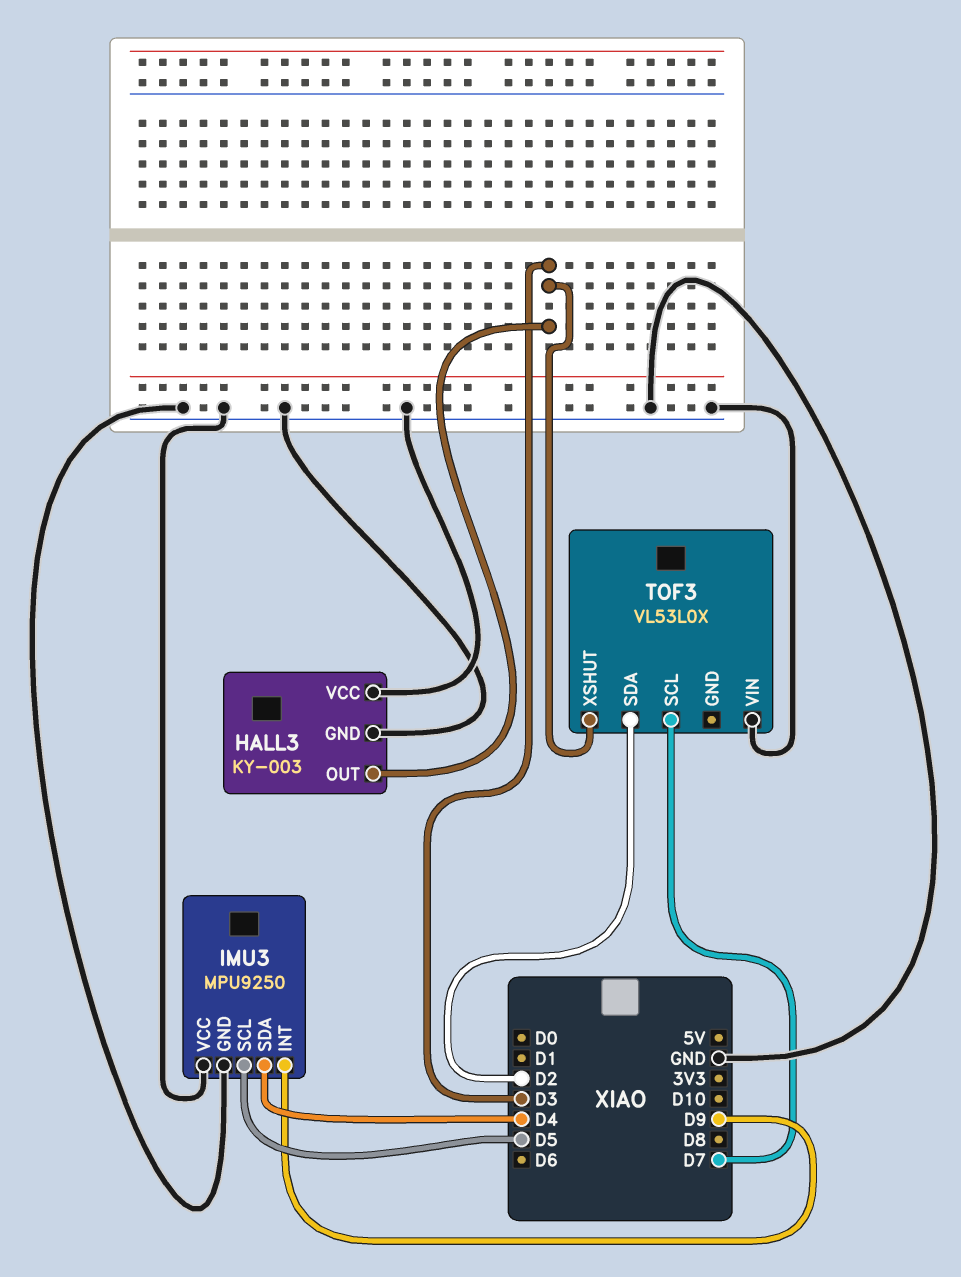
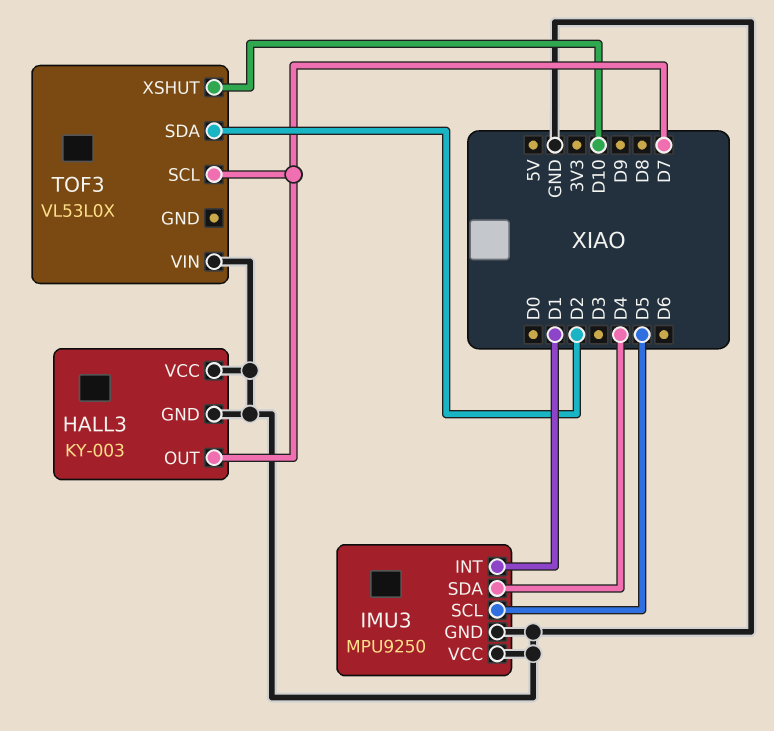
HALL3 pin OUT: D3 -> D7
IMU3 pin INT: D9 -> D1
TOF3 pin XSHUT: D3 -> D10

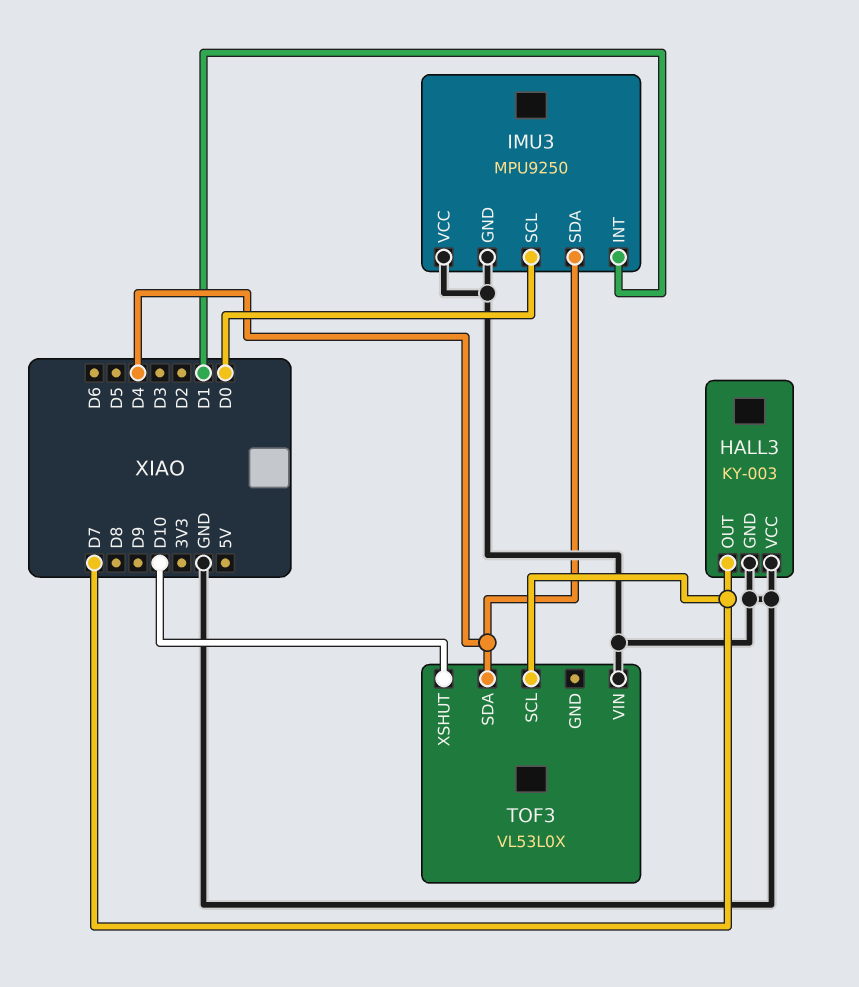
IMU3 pin SCL: D5 -> D0
TOF3 pin SDA: D2 -> D4

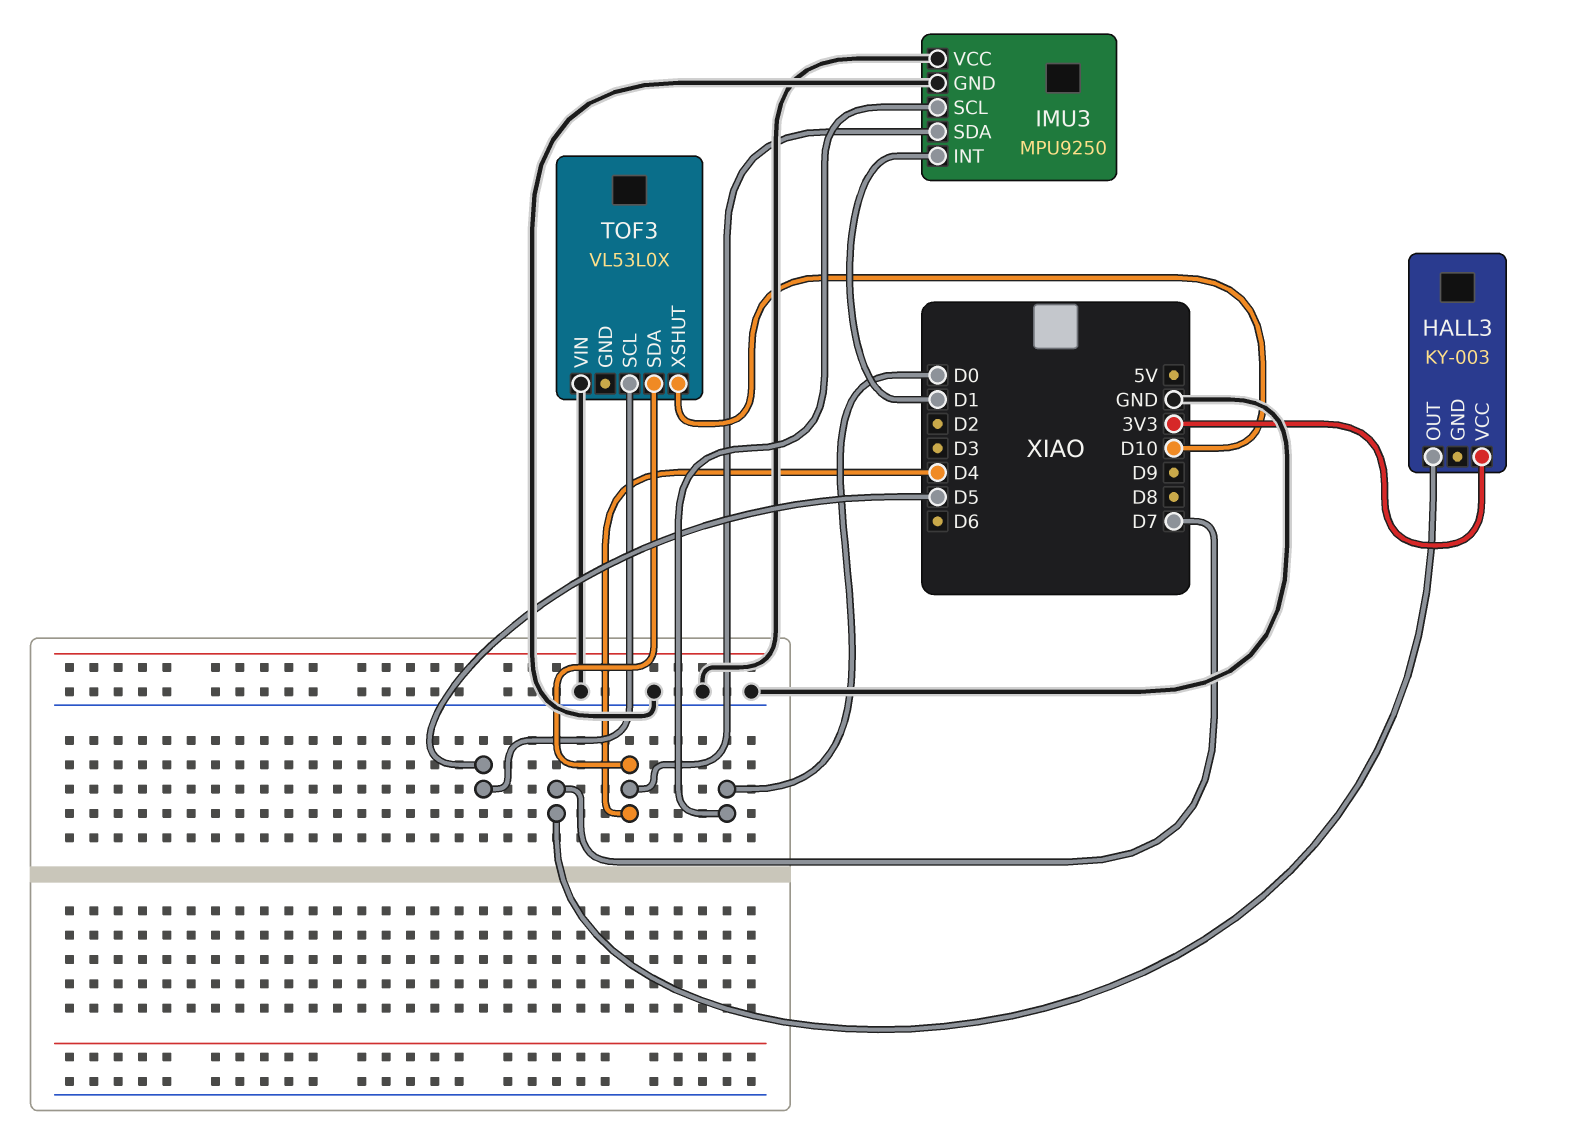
HALL3 pin GND: GND -> none
HALL3 pin VCC: GND -> 3V3
TOF3 pin SCL: D7 -> D5

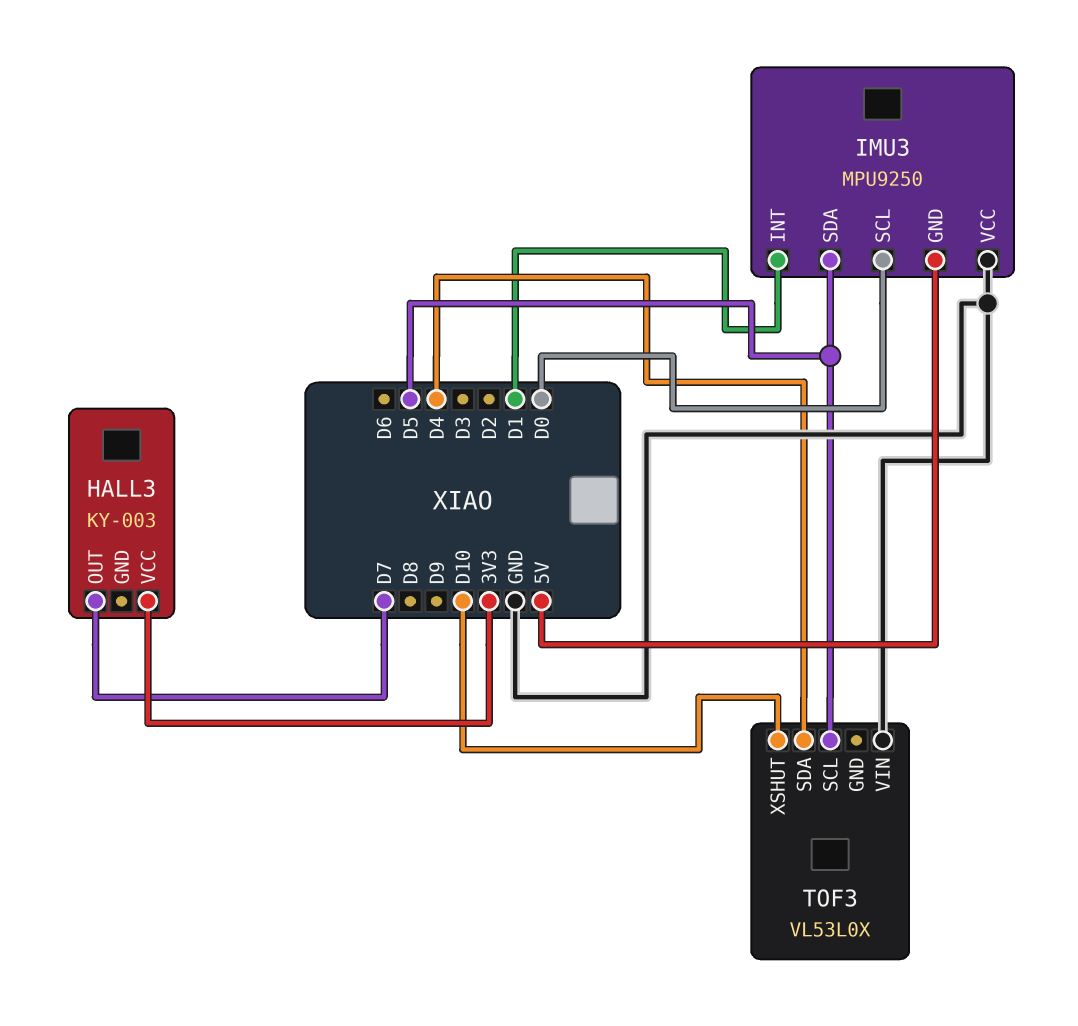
IMU3 pin GND: GND -> 5V
IMU3 pin SDA: D4 -> D5

